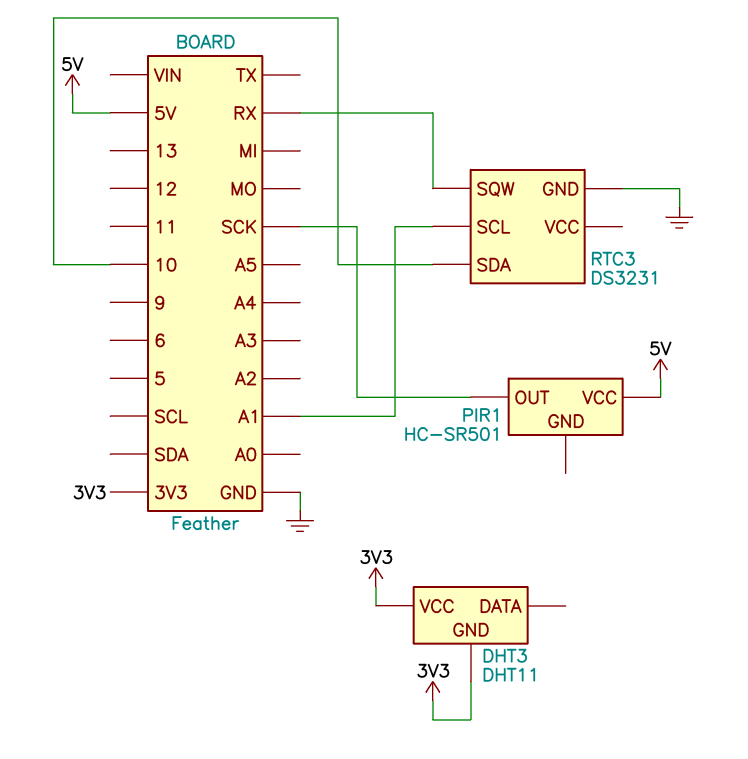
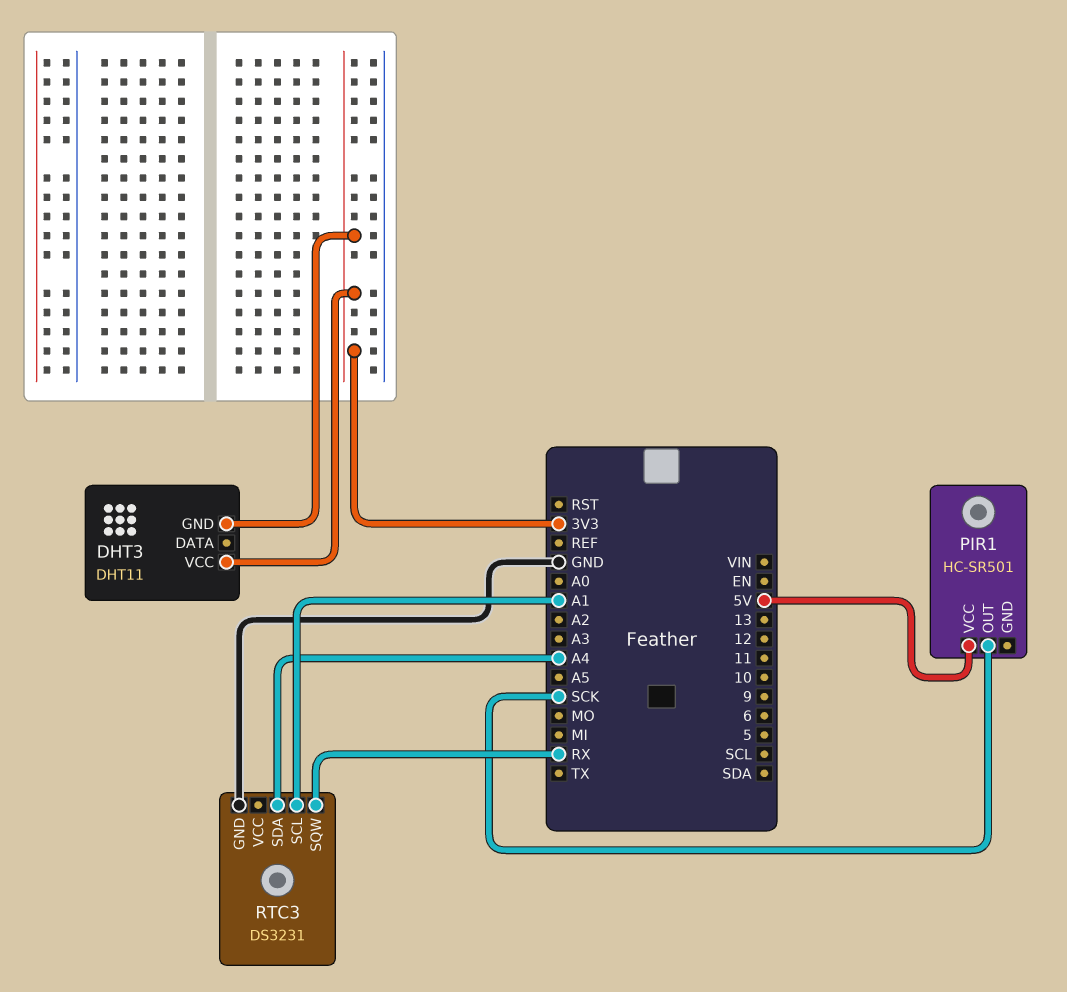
RTC3 pin SDA: 10 -> A4

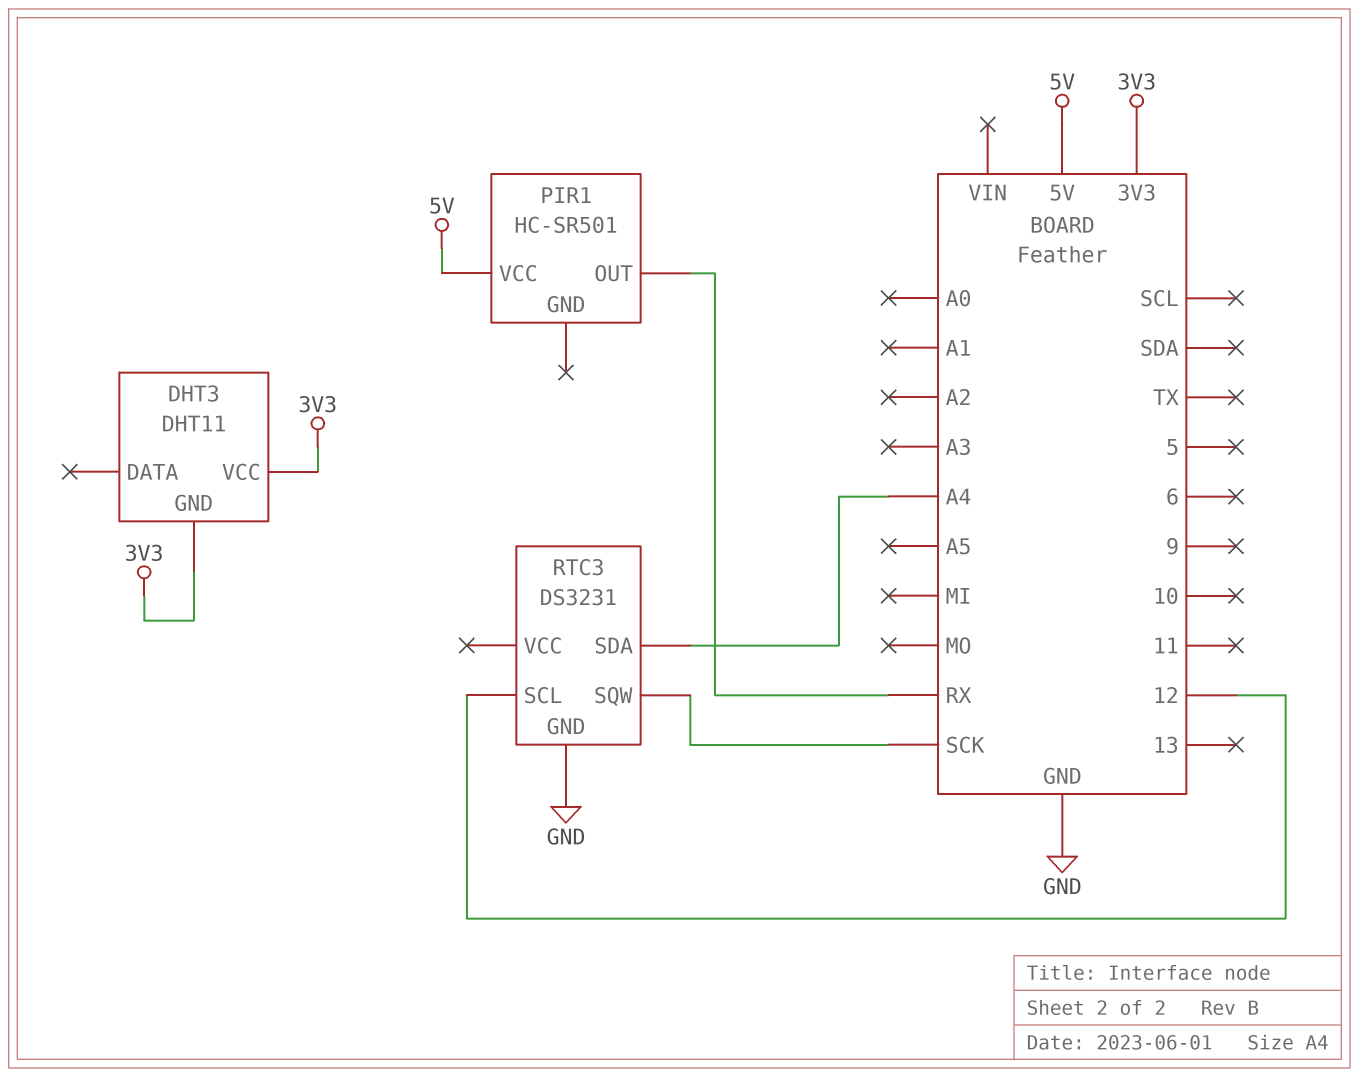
PIR1 pin OUT: SCK -> RX
RTC3 pin SCL: A1 -> 12
RTC3 pin SQW: RX -> SCK

